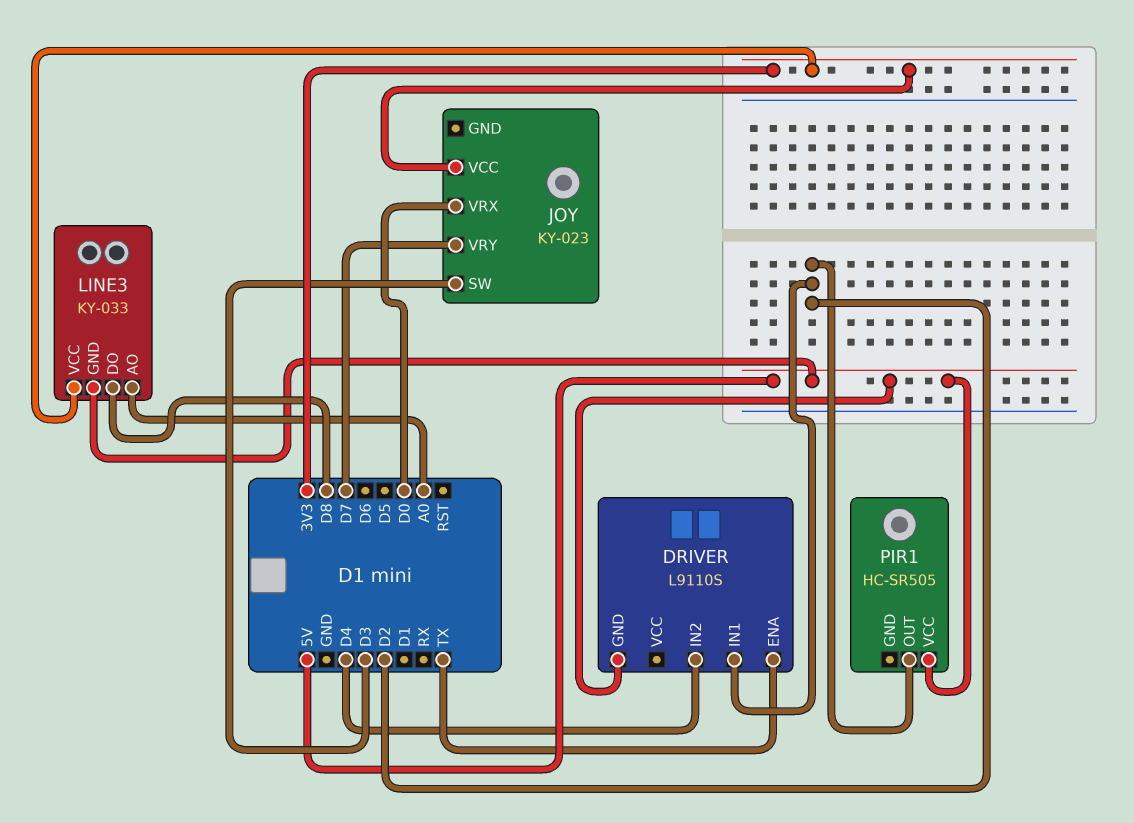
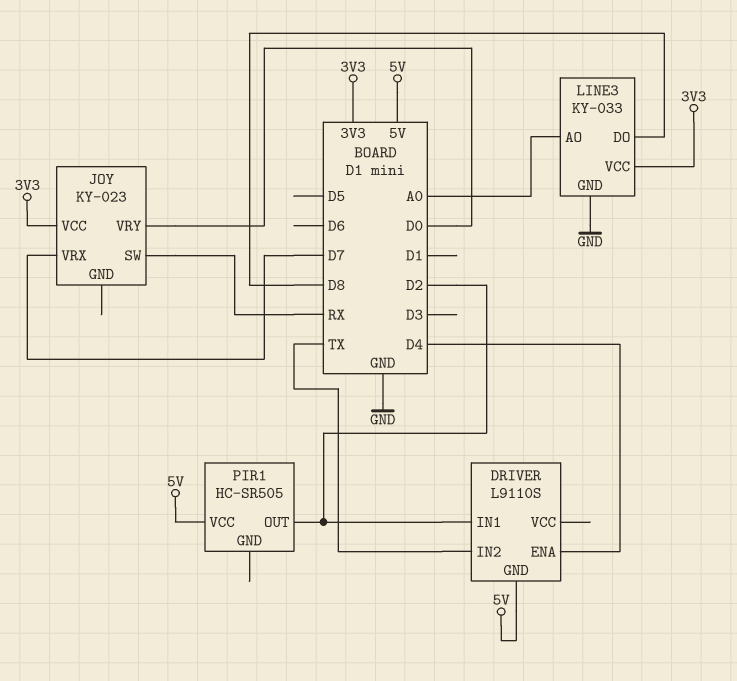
DRIVER pin ENA: TX -> D4
DRIVER pin IN2: D4 -> TX
JOY pin SW: D3 -> RX
JOY pin VRX: D0 -> D7
JOY pin VRY: D7 -> D0
LINE3 pin GND: 5V -> GND

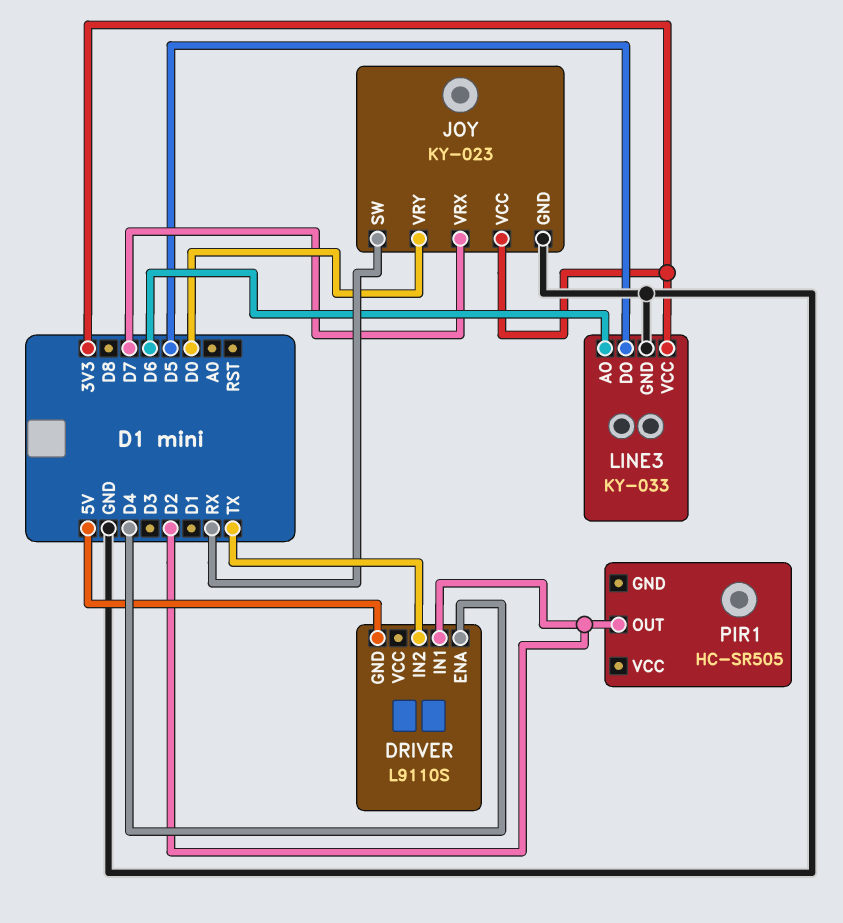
JOY pin GND: none -> GND
LINE3 pin AO: A0 -> D6
LINE3 pin DO: D8 -> D5
PIR1 pin VCC: 5V -> none

